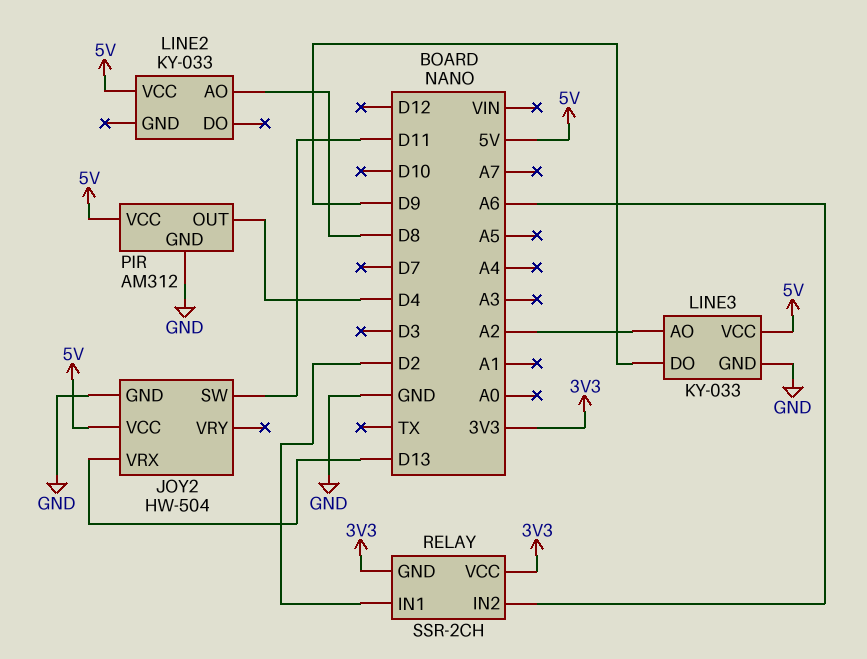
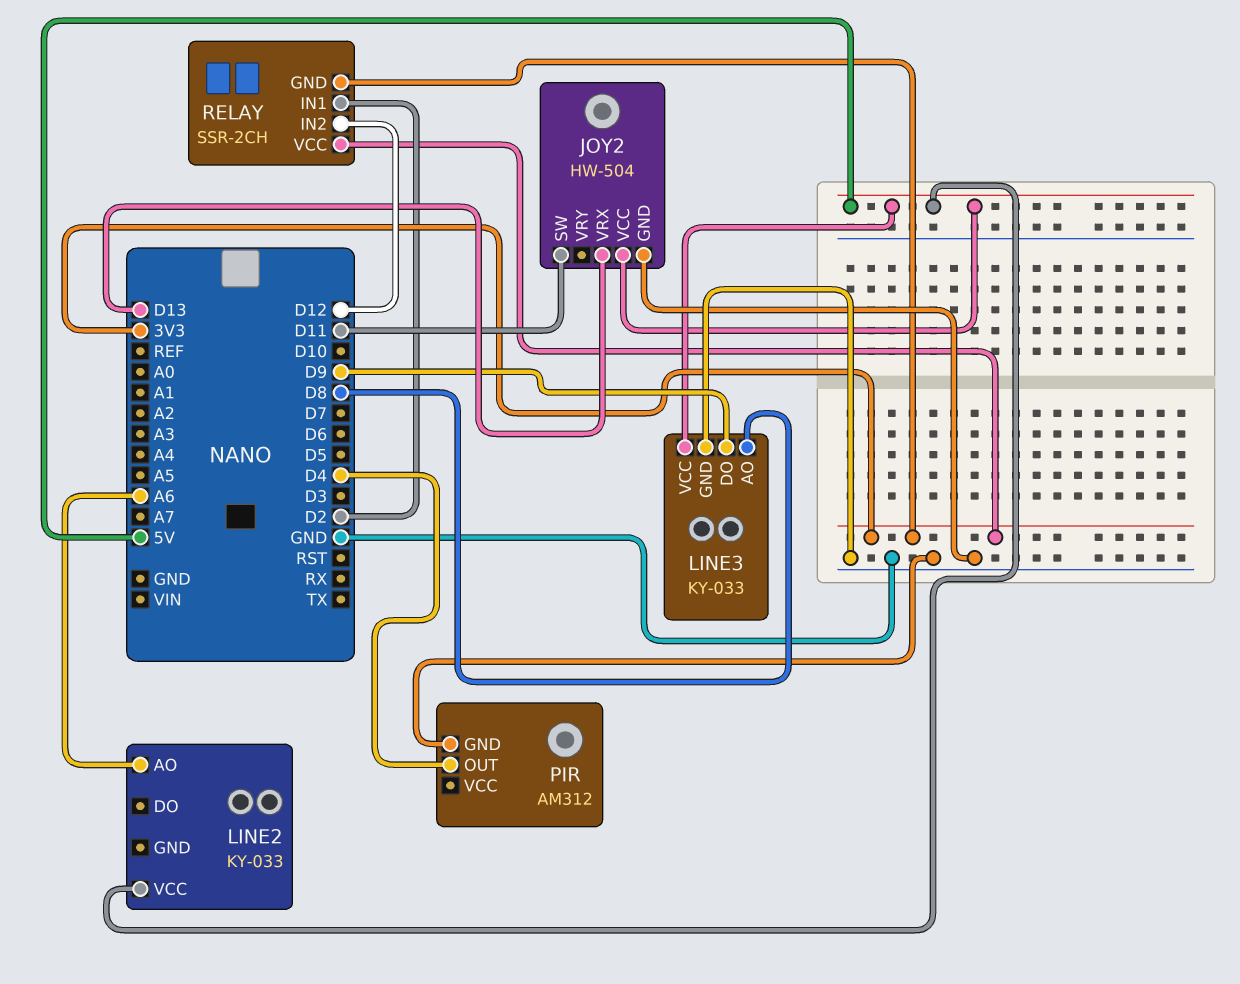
LINE2 pin AO: D8 -> A6
LINE3 pin AO: A2 -> D8
PIR pin VCC: 5V -> none
RELAY pin IN2: A6 -> D12

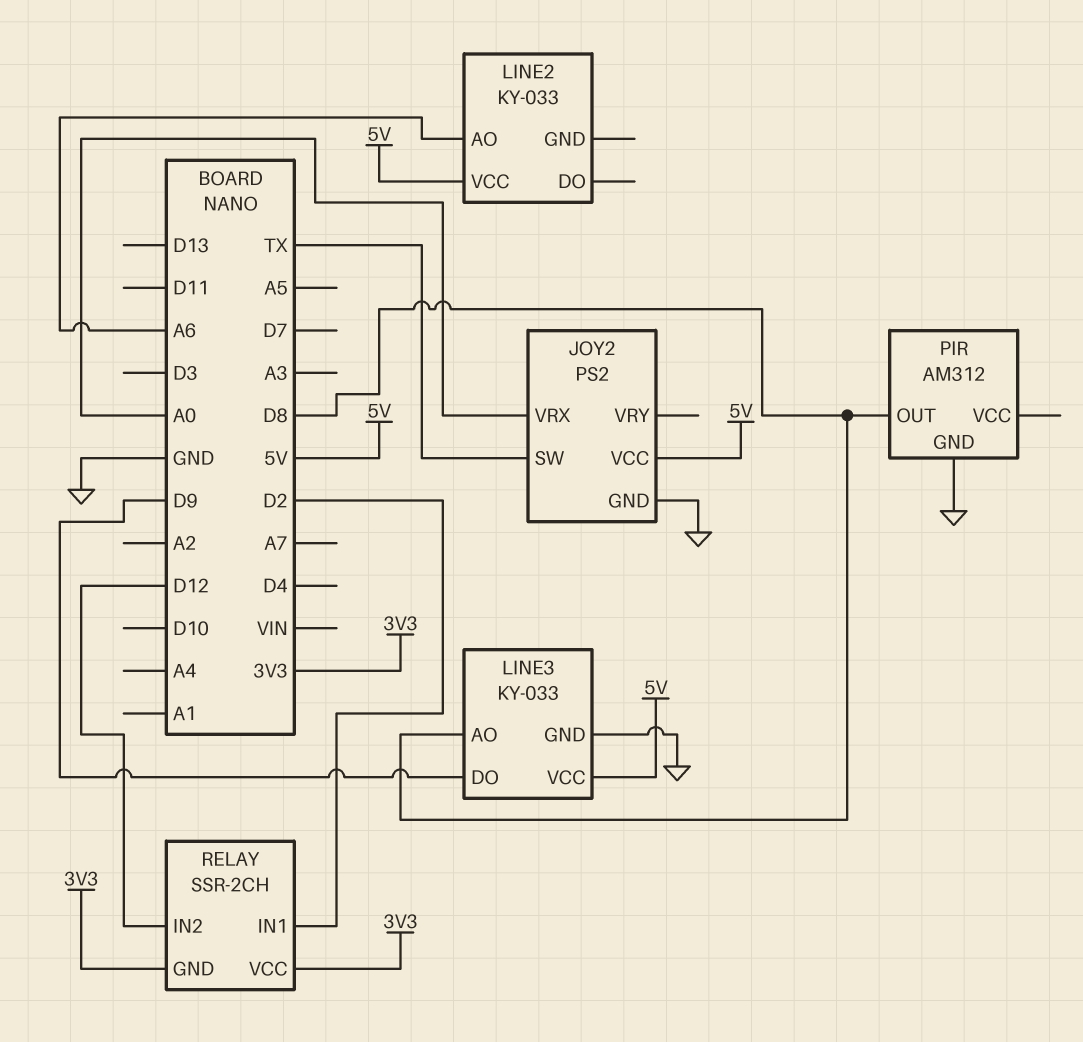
JOY2: HW-504 -> PS2
JOY2 pin SW: D11 -> TX
JOY2 pin VRX: D13 -> A0
PIR pin OUT: D4 -> D8

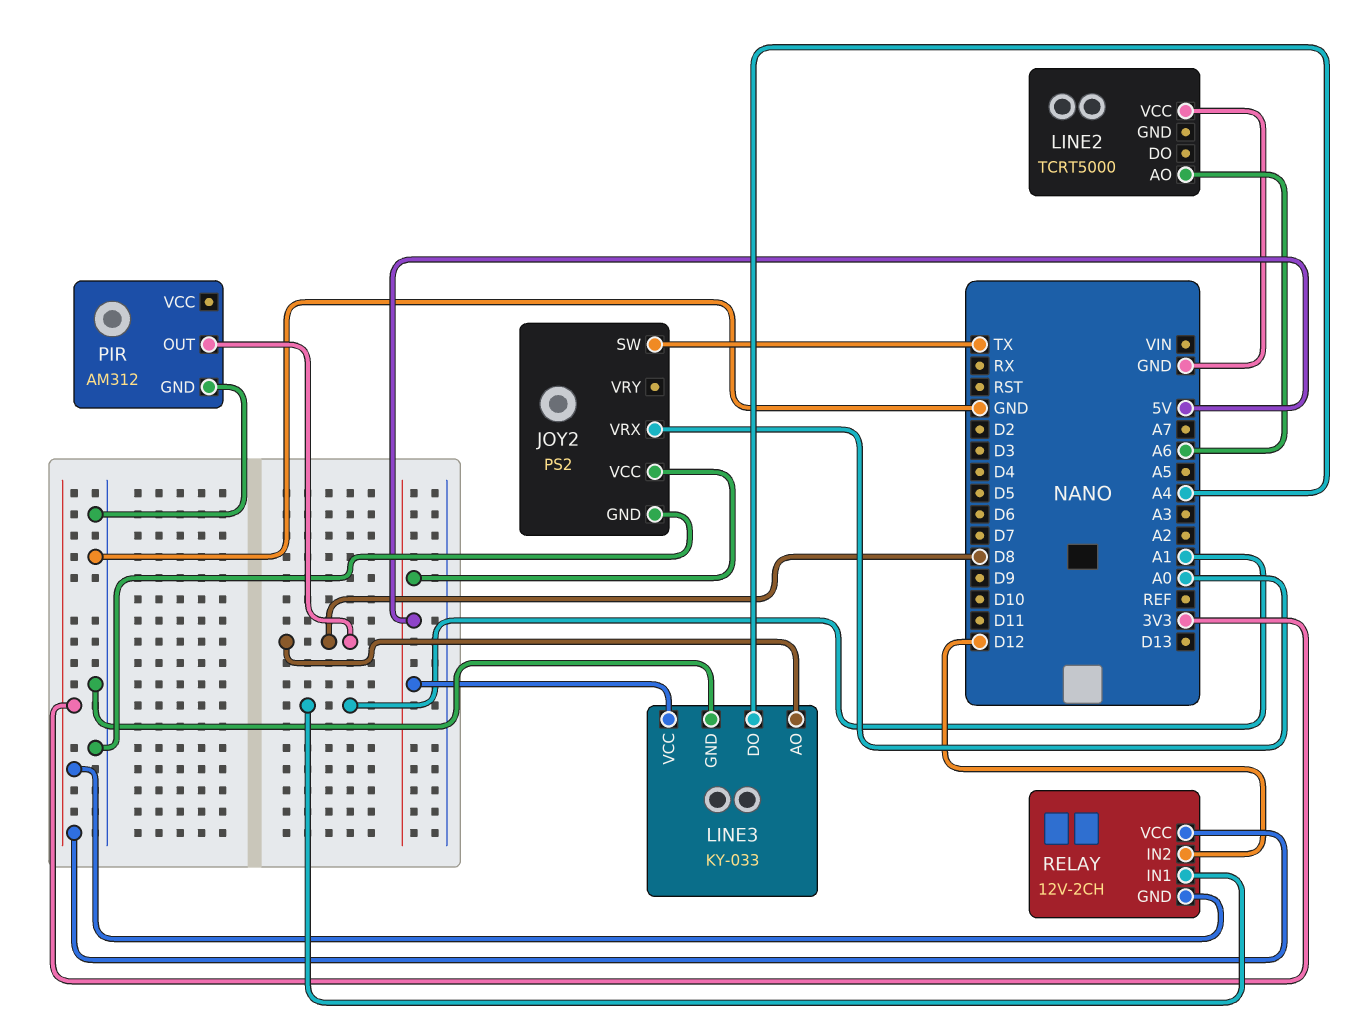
LINE2: KY-033 -> TCRT5000
LINE2 pin VCC: 5V -> GND
LINE3 pin DO: D9 -> A4
RELAY: SSR-2CH -> 12V-2CH
RELAY pin IN1: D2 -> A1

